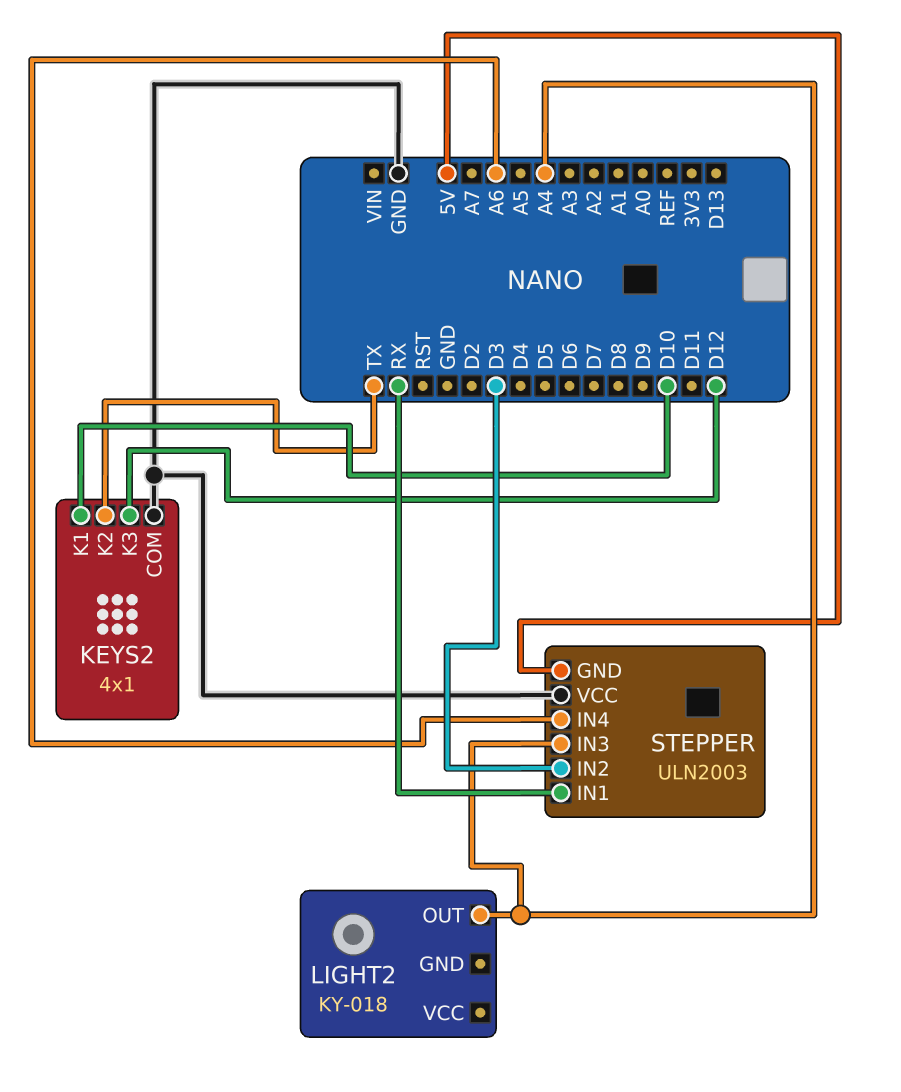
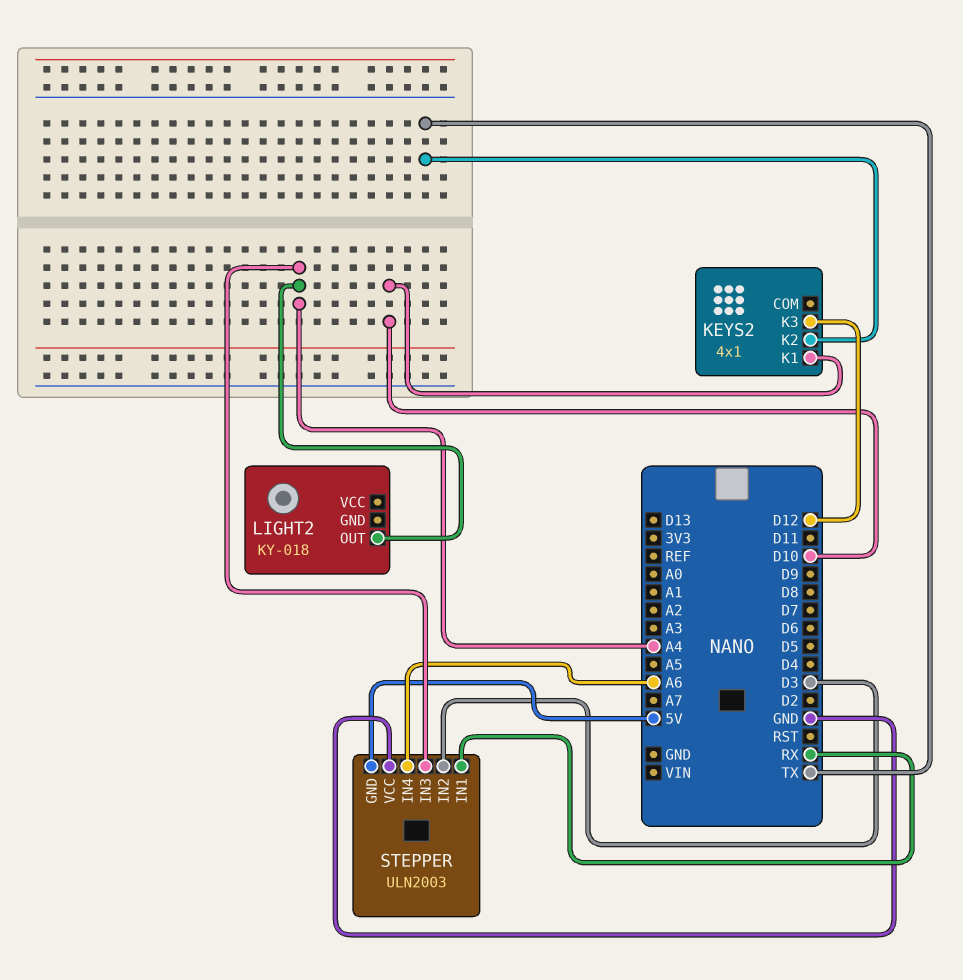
KEYS2 pin COM: GND -> none

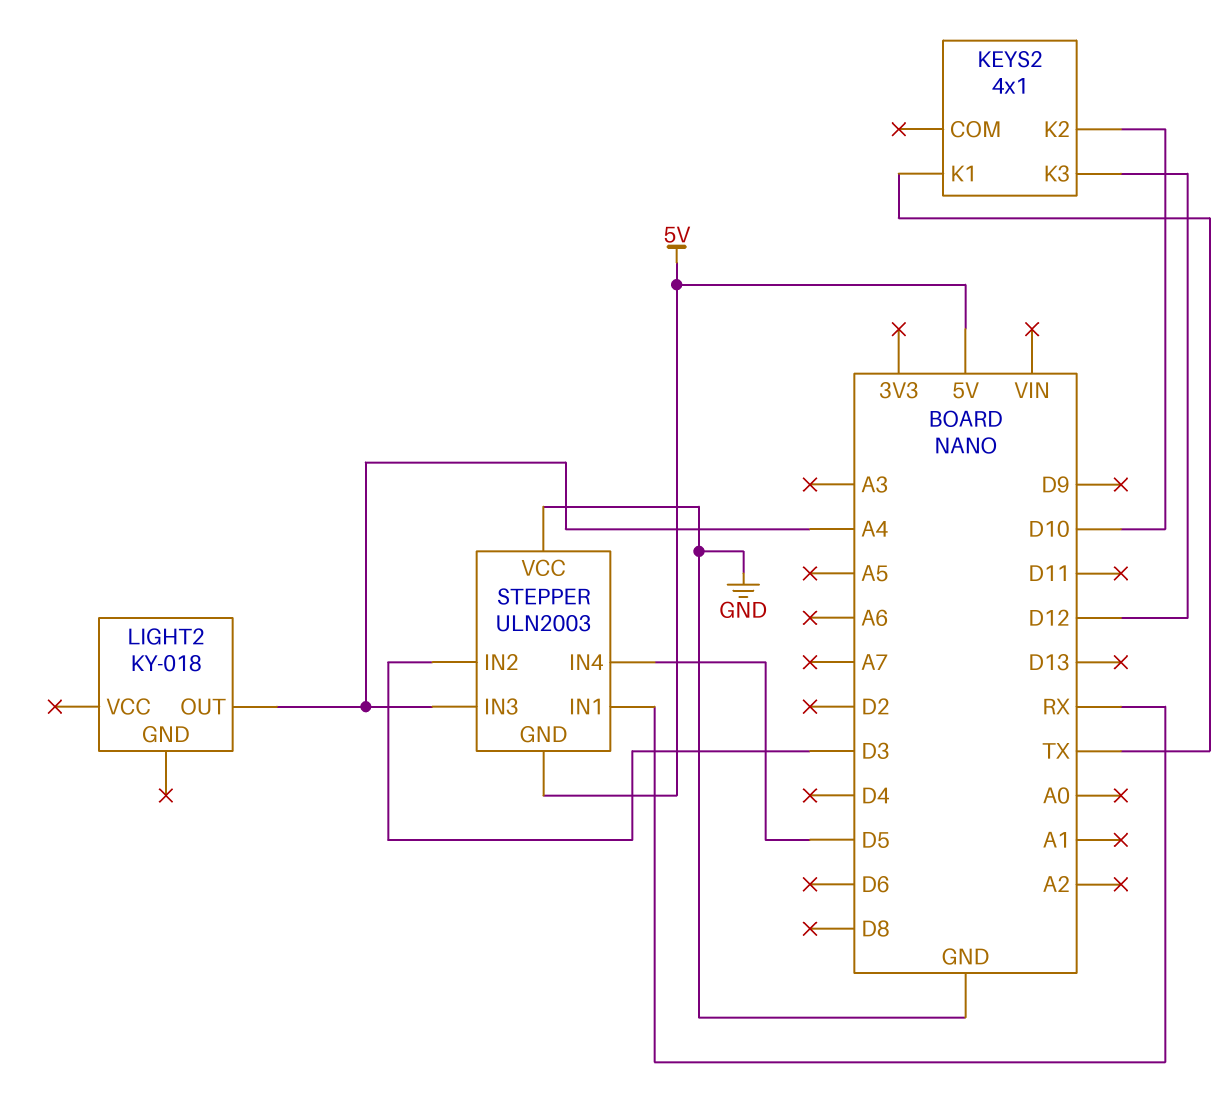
KEYS2 pin K1: D10 -> TX
KEYS2 pin K2: TX -> D10
STEPPER pin IN4: A6 -> D5

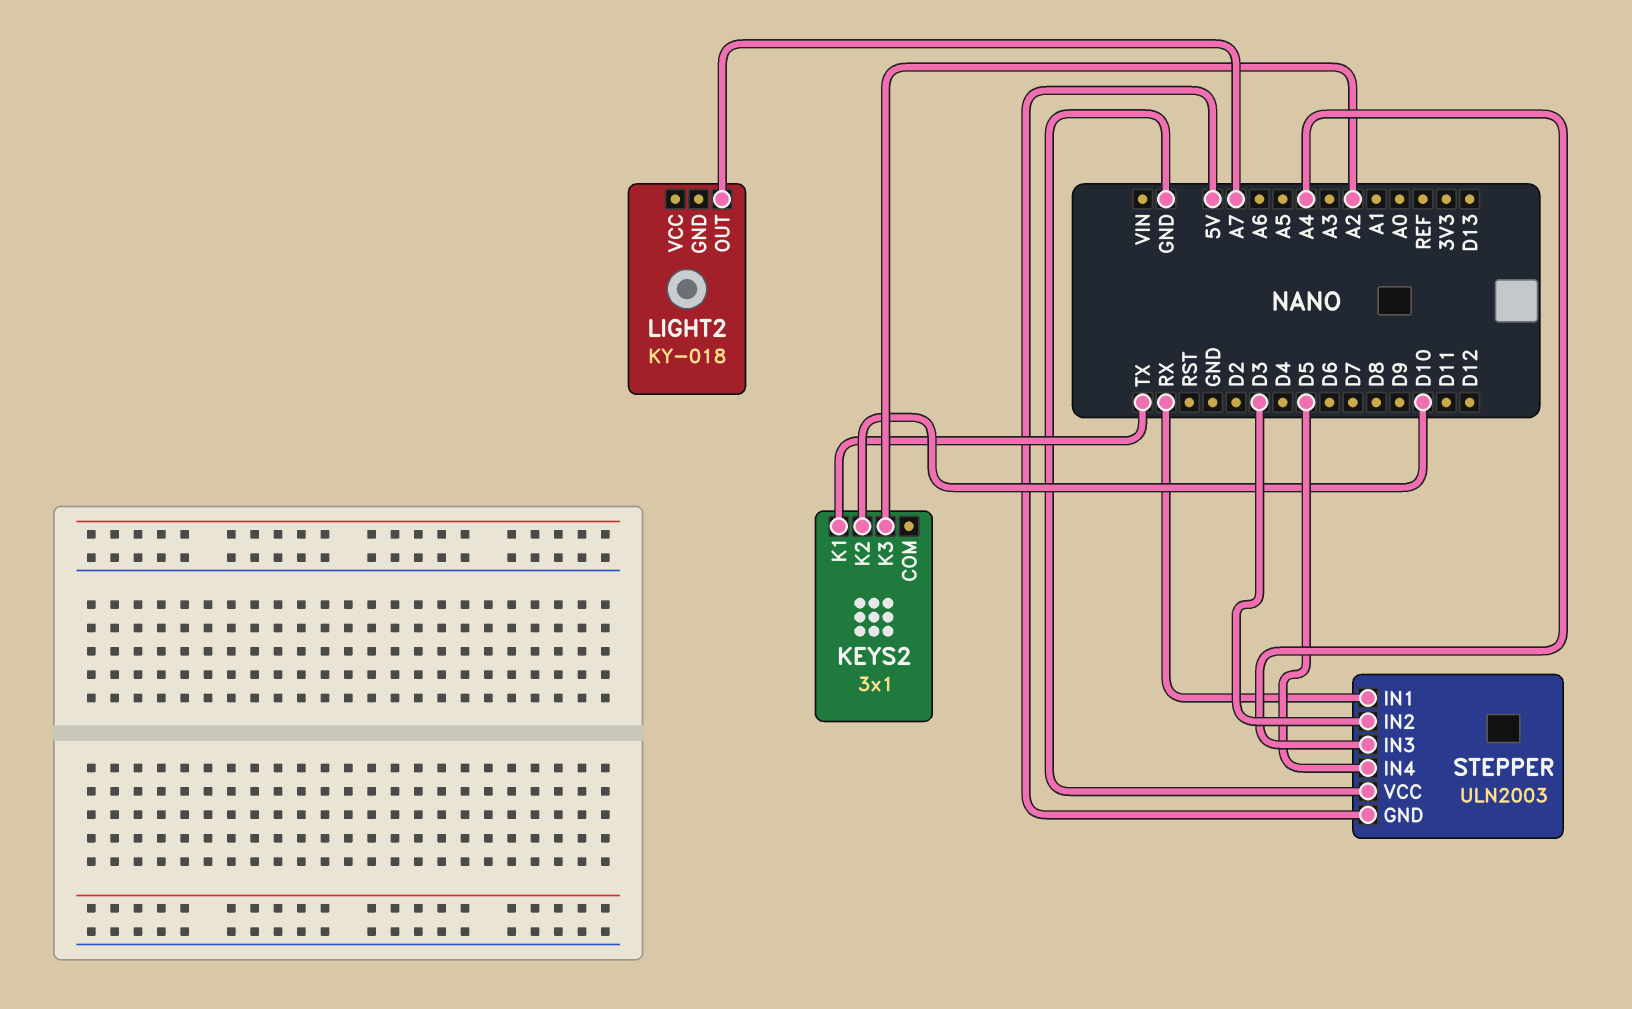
KEYS2: 4x1 -> 3x1
KEYS2 pin K3: D12 -> A2
LIGHT2 pin OUT: A4 -> A7

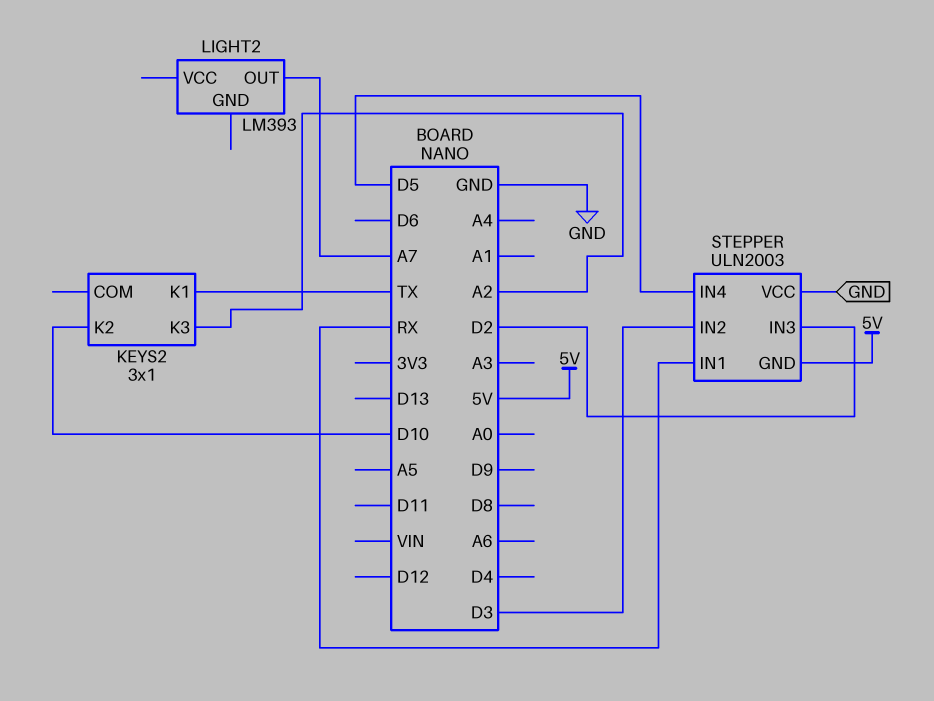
LIGHT2: KY-018 -> LM393
STEPPER pin IN3: A4 -> D2

